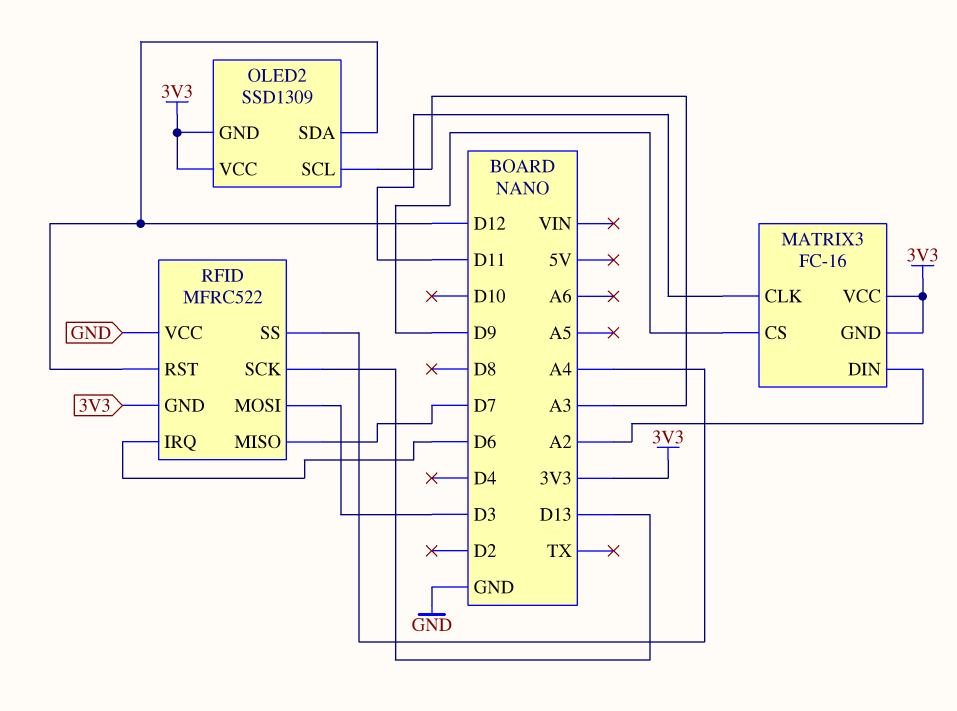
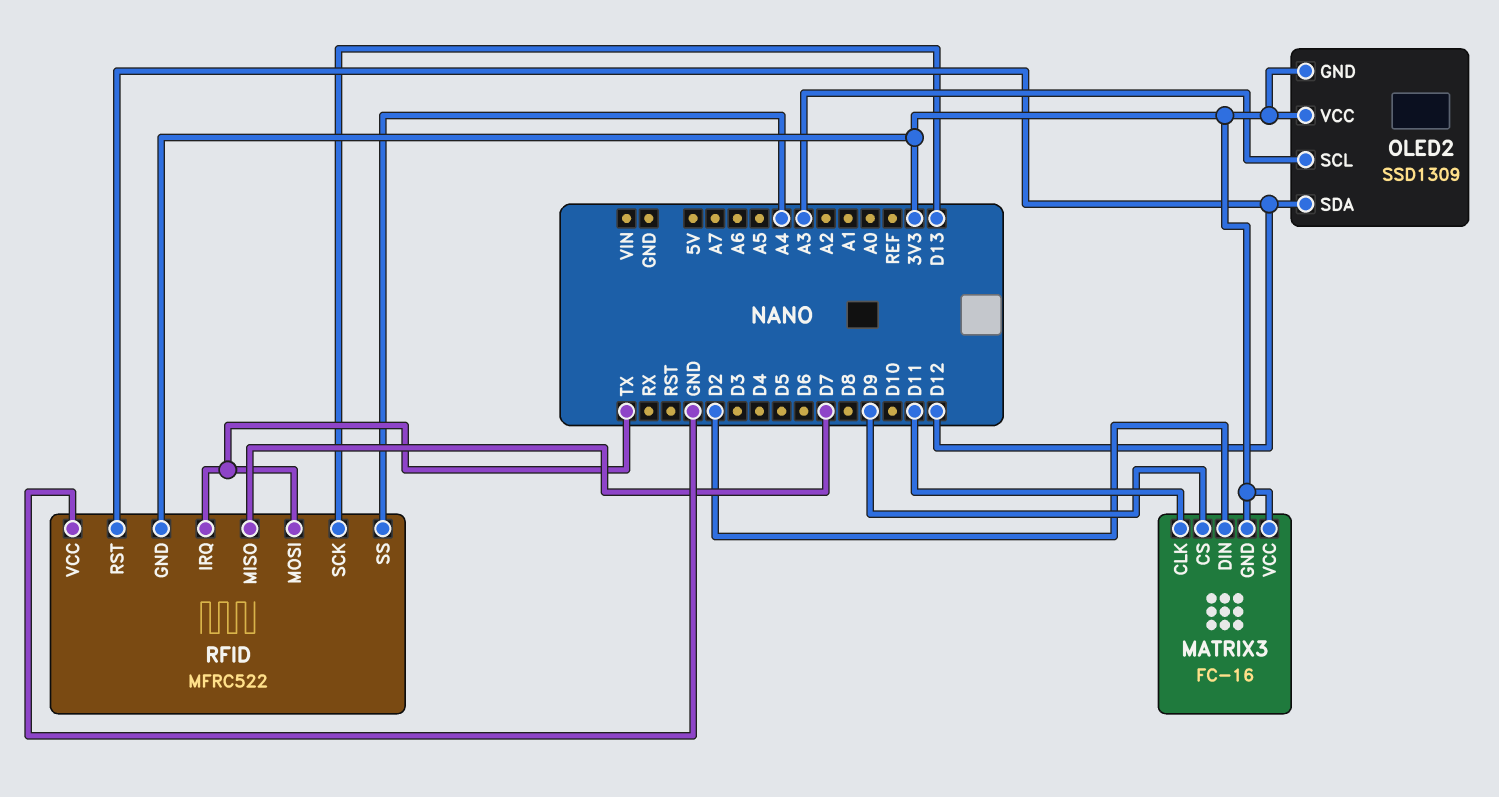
MATRIX3 pin DIN: A2 -> D2
RFID pin IRQ: D6 -> TX
RFID pin MOSI: D3 -> TX

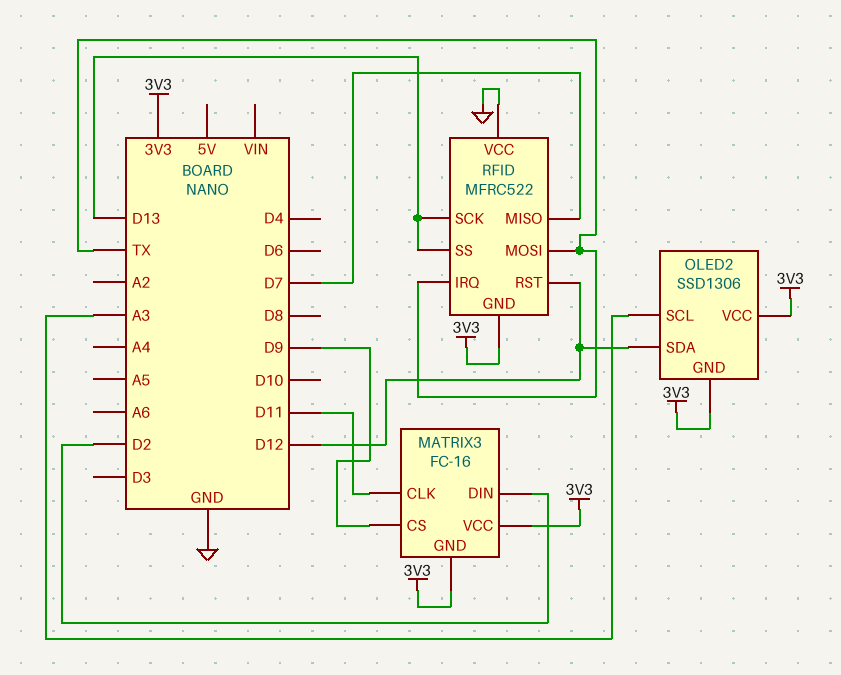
OLED2: SSD1309 -> SSD1306
RFID pin SS: A4 -> D13

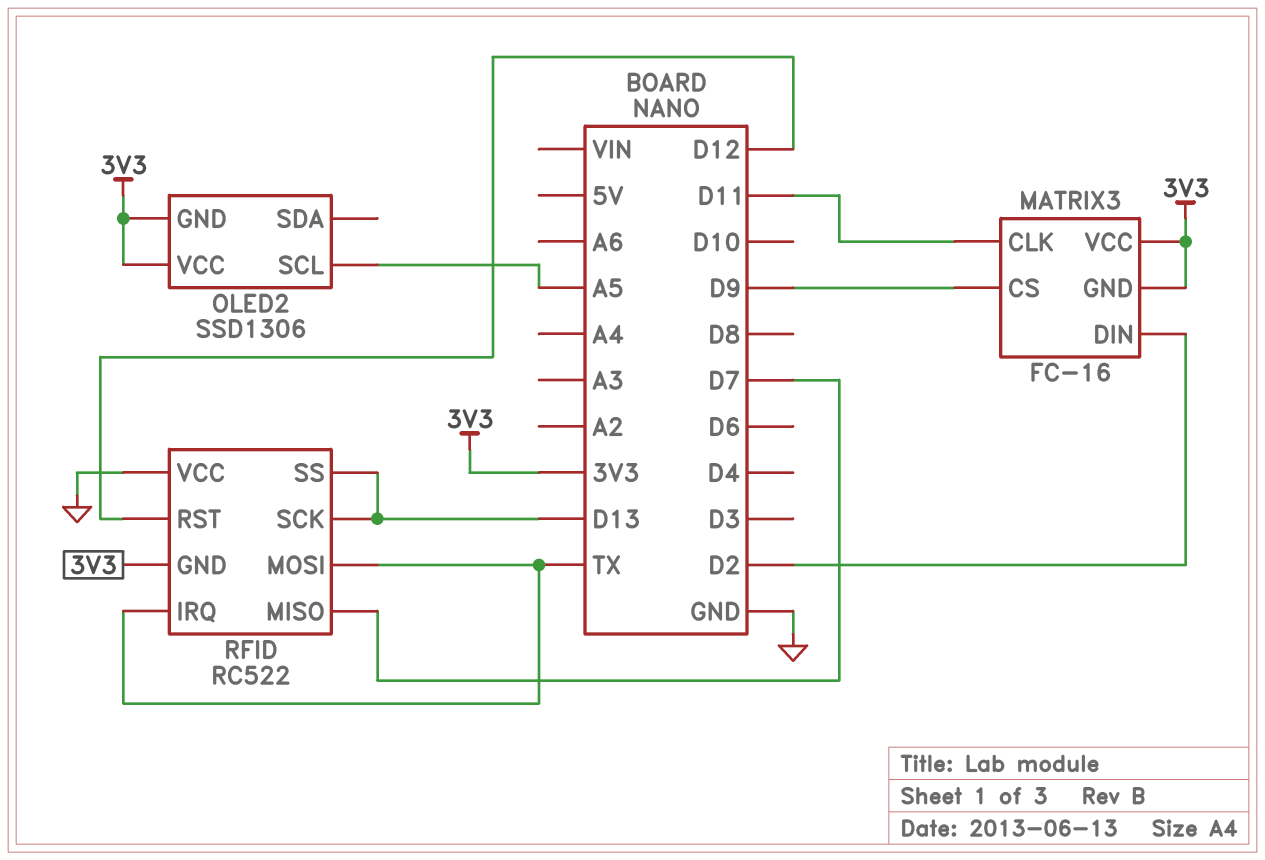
OLED2 pin SCL: A3 -> A5
OLED2 pin SDA: D12 -> none
RFID: MFRC522 -> RC522

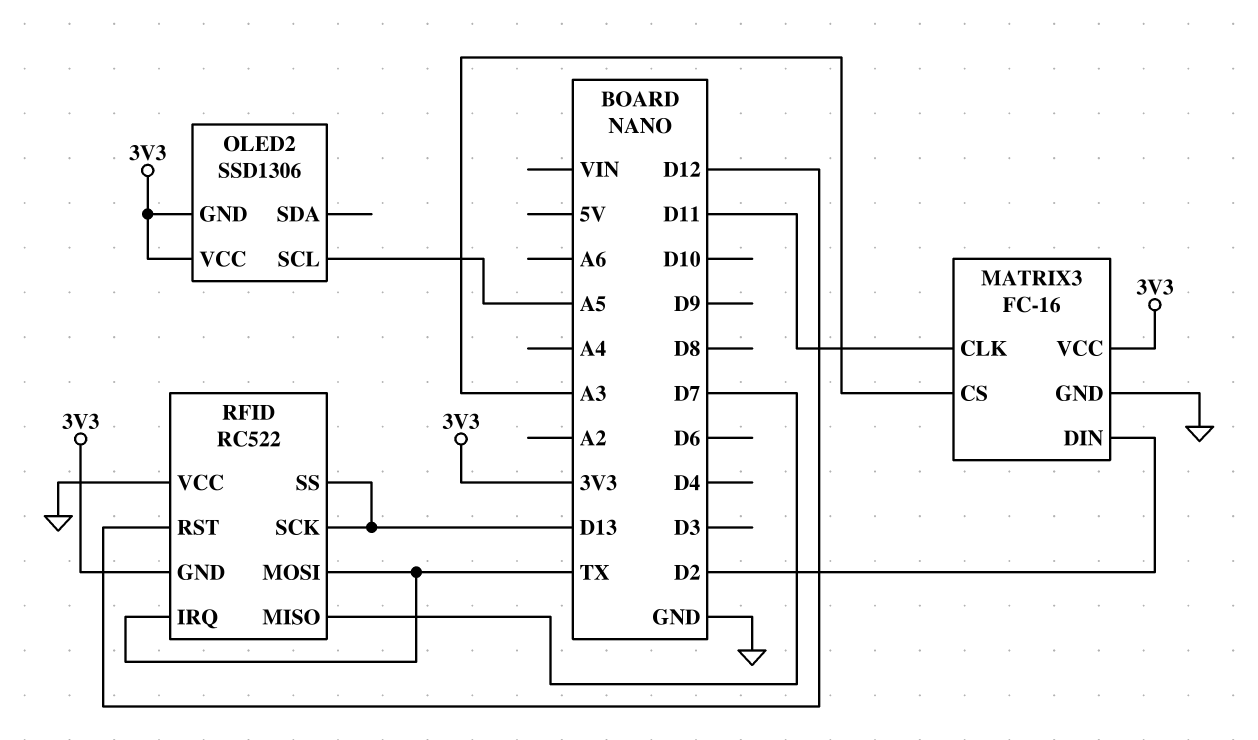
MATRIX3 pin CS: D9 -> A3
MATRIX3 pin GND: 3V3 -> GND

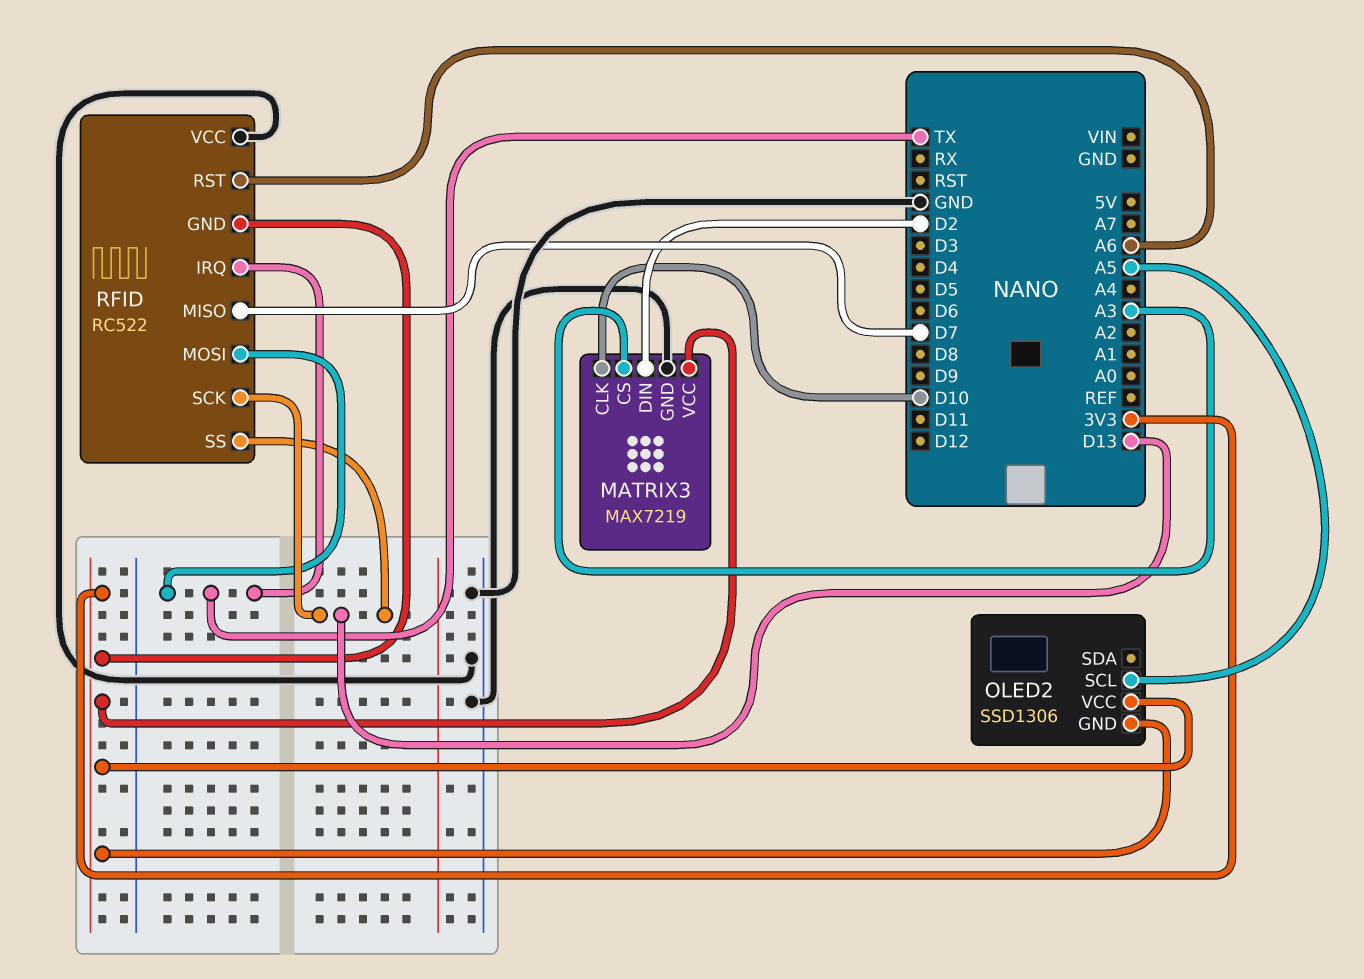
MATRIX3: FC-16 -> MAX7219
MATRIX3 pin CLK: D11 -> D10
RFID pin RST: D12 -> A6

